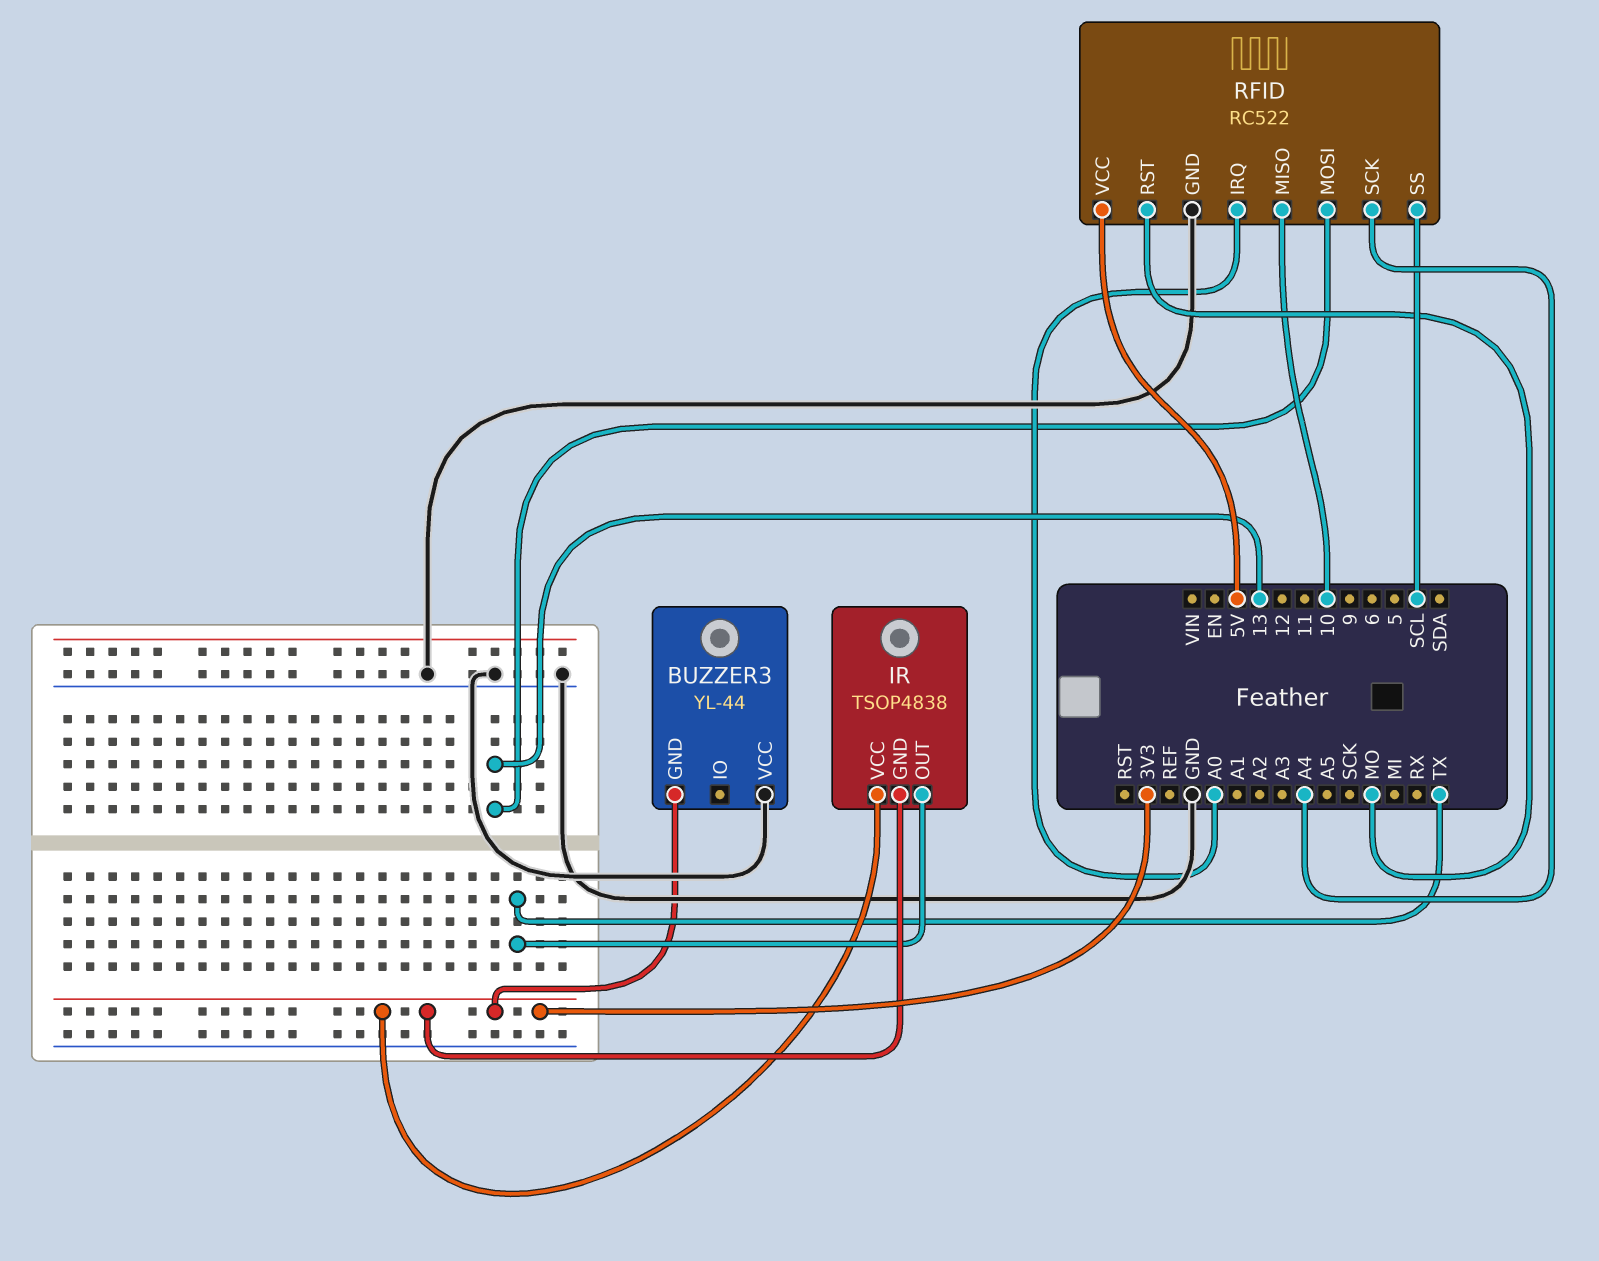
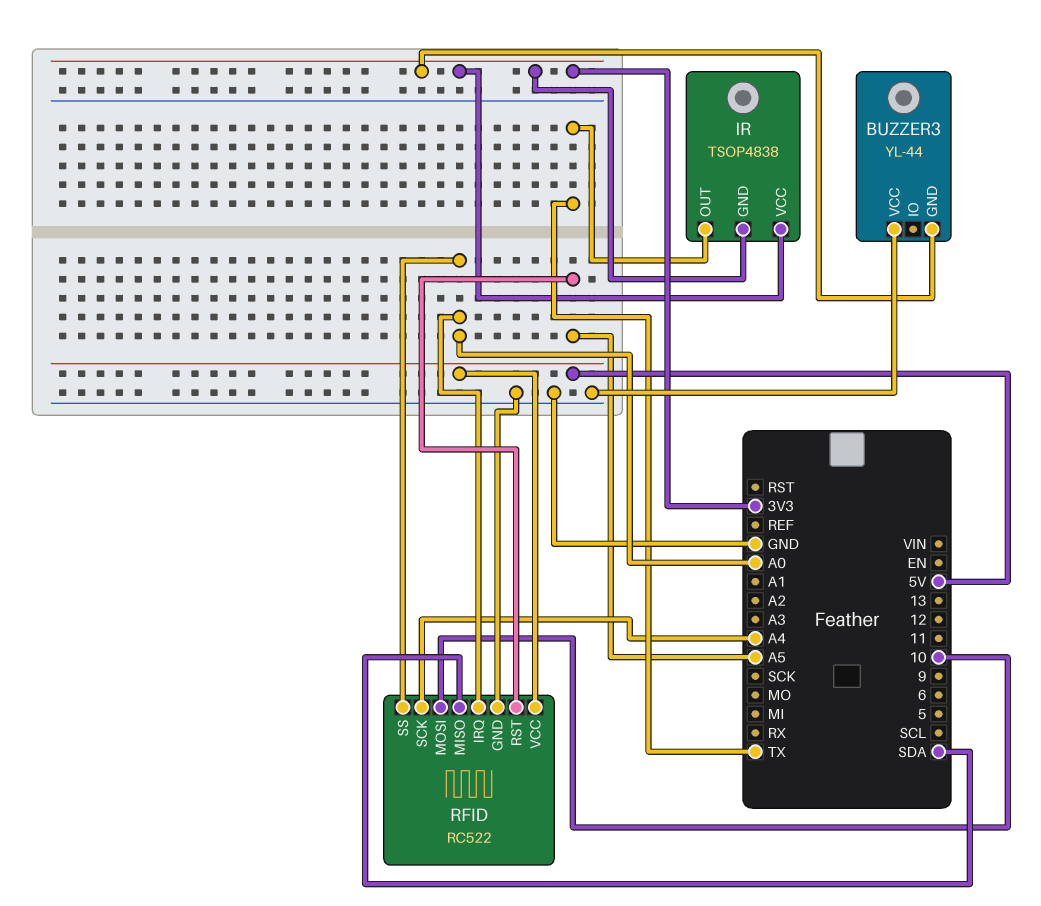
RFID pin MISO: 10 -> SDA
RFID pin MOSI: 13 -> 10
RFID pin RST: MO -> A5
RFID pin SS: SCL -> A0

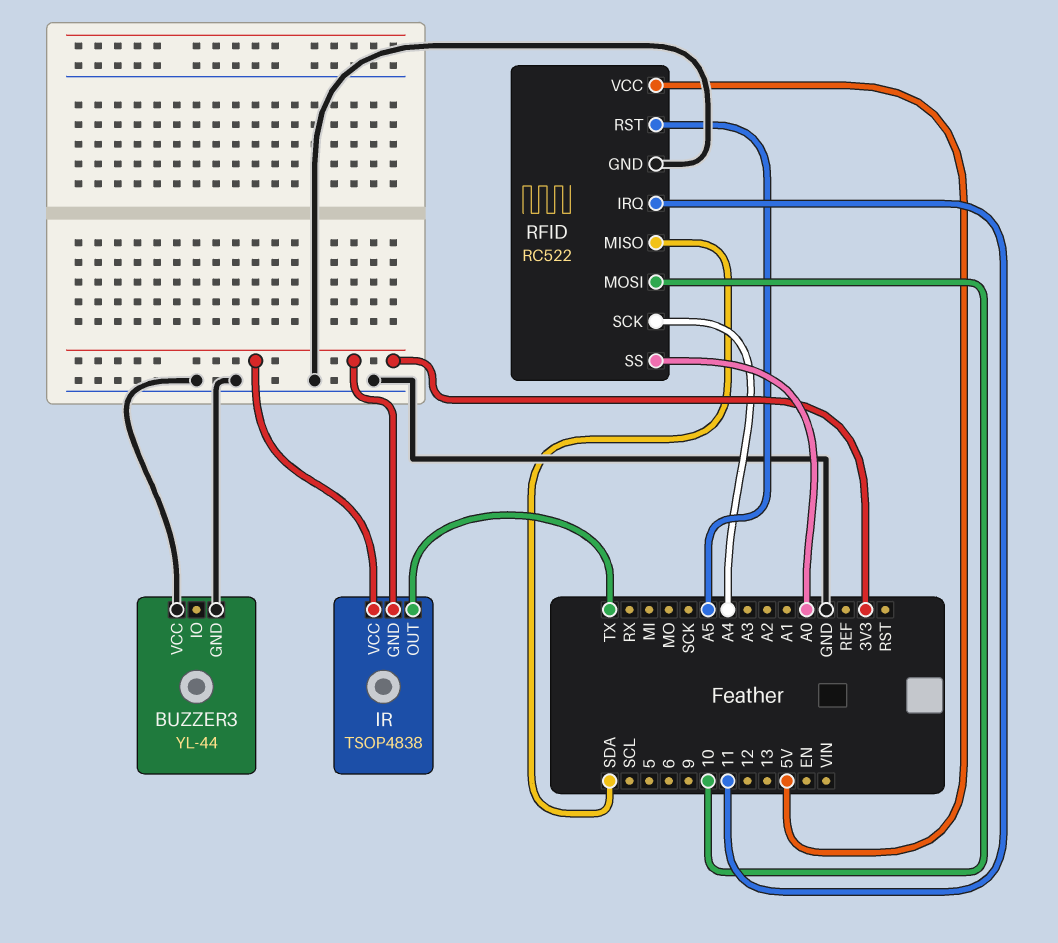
BUZZER3 pin GND: 3V3 -> GND
RFID pin IRQ: A0 -> 11

